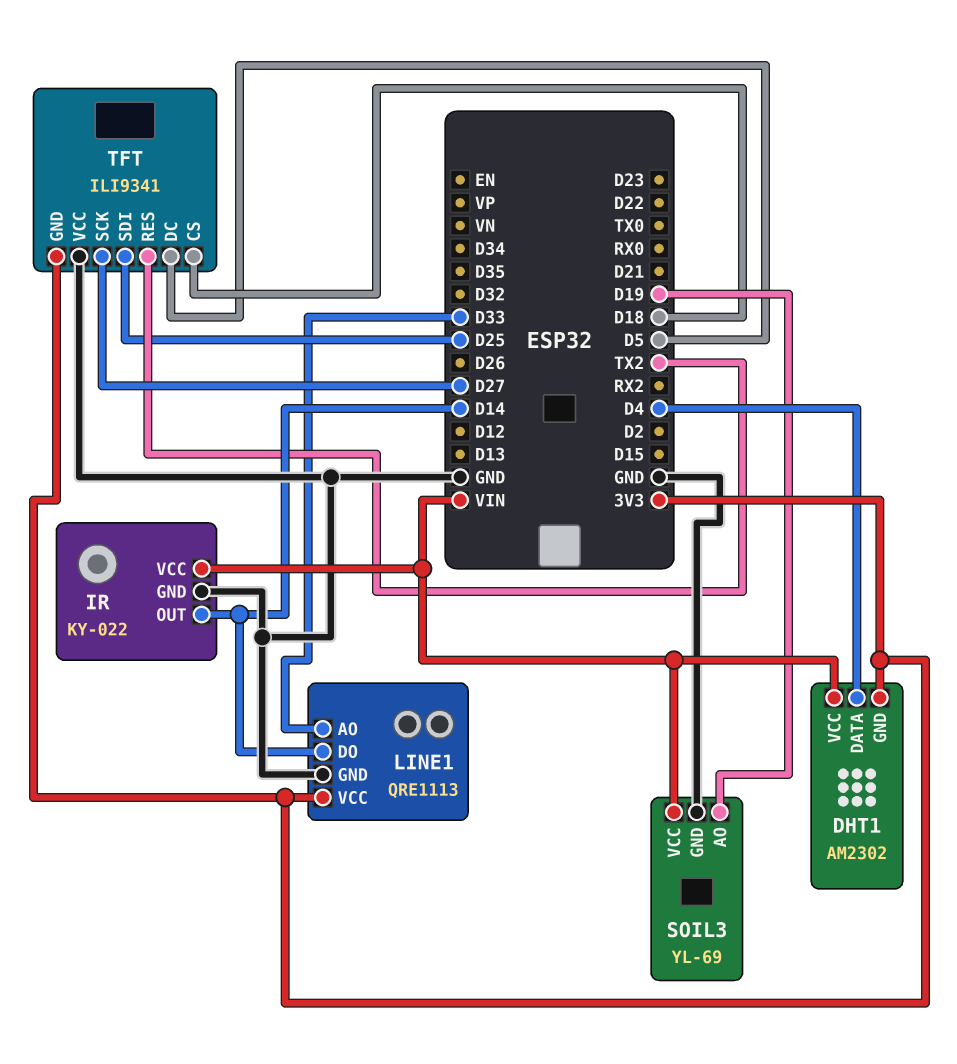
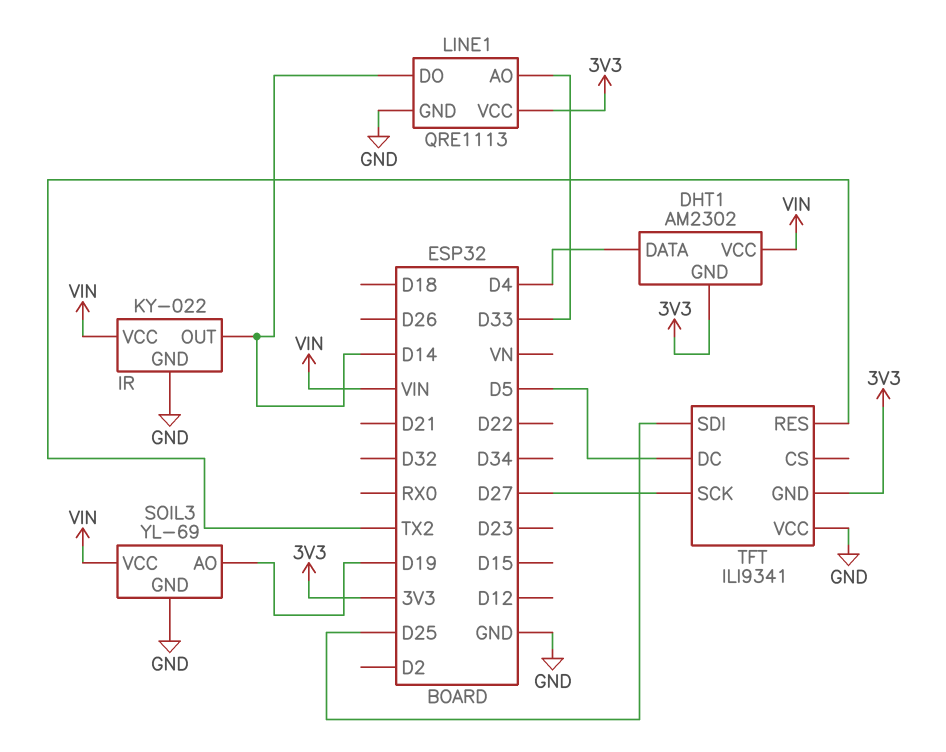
TFT pin CS: D18 -> none

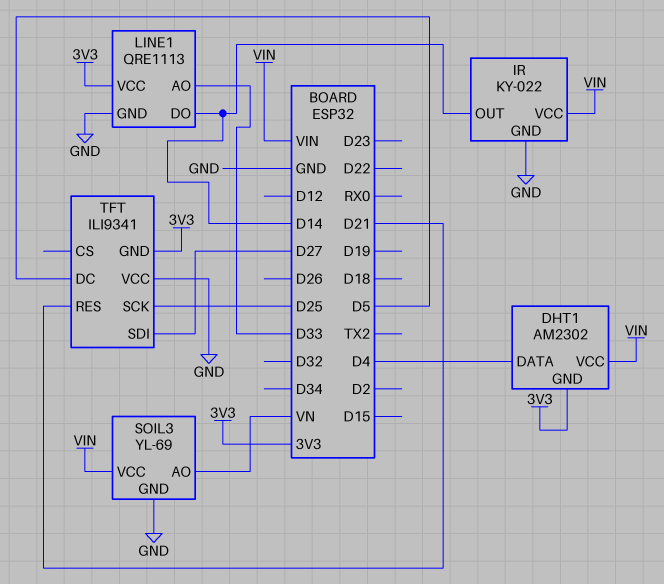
SOIL3 pin AO: D19 -> VN
TFT pin RES: TX2 -> D21
TFT pin SCK: D27 -> D25
TFT pin SDI: D25 -> D27

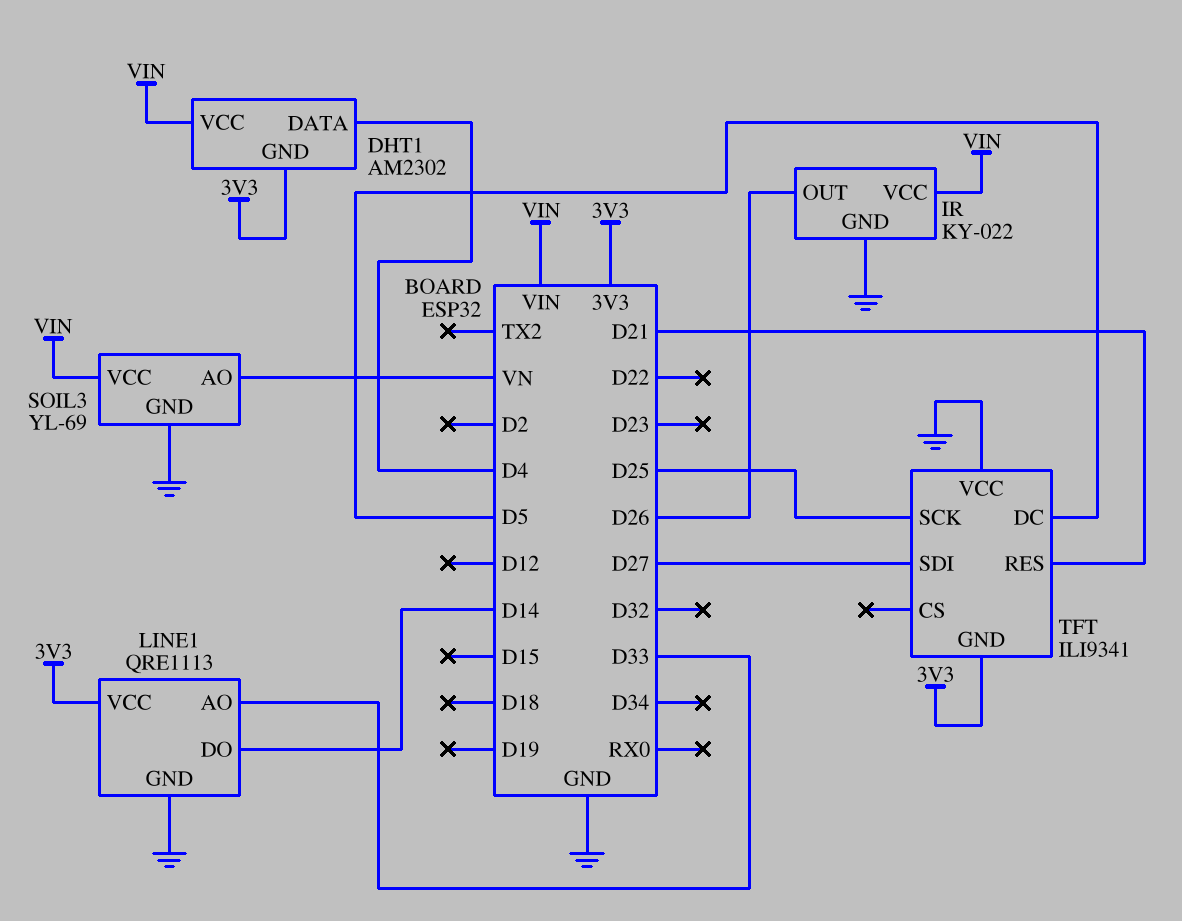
IR pin OUT: D14 -> D26

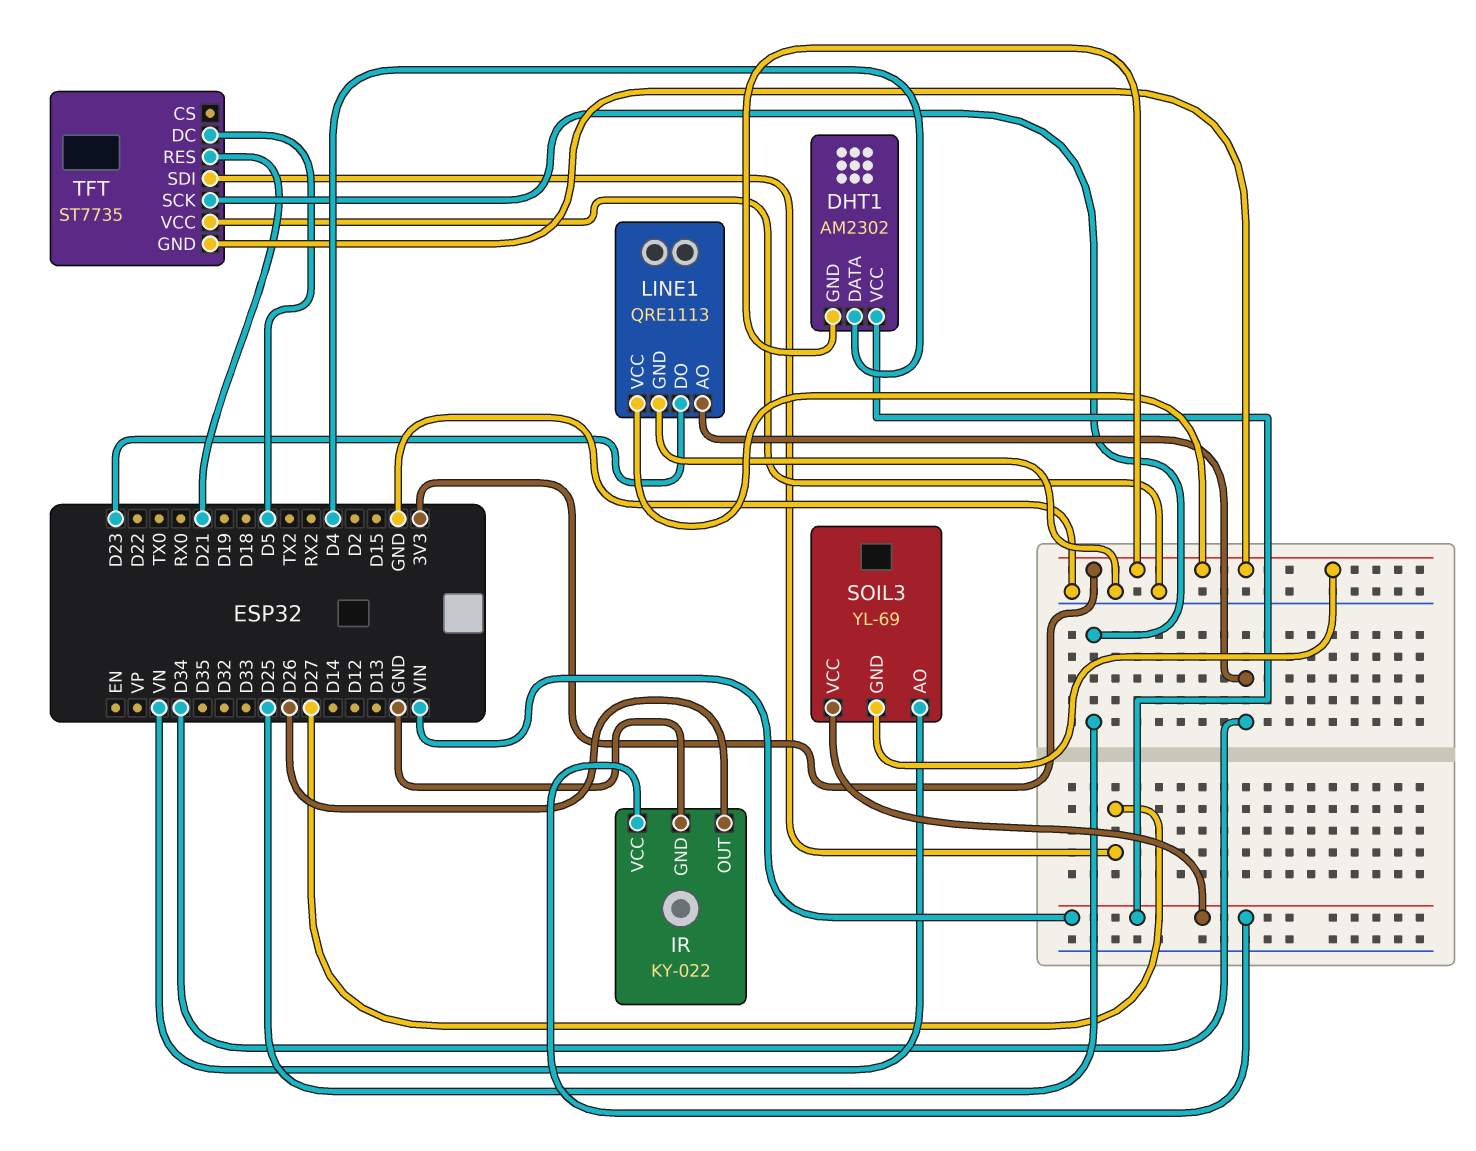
LINE1 pin AO: D33 -> D34
LINE1 pin DO: D14 -> D23
SOIL3 pin GND: GND -> 3V3
TFT: ILI9341 -> ST7735

